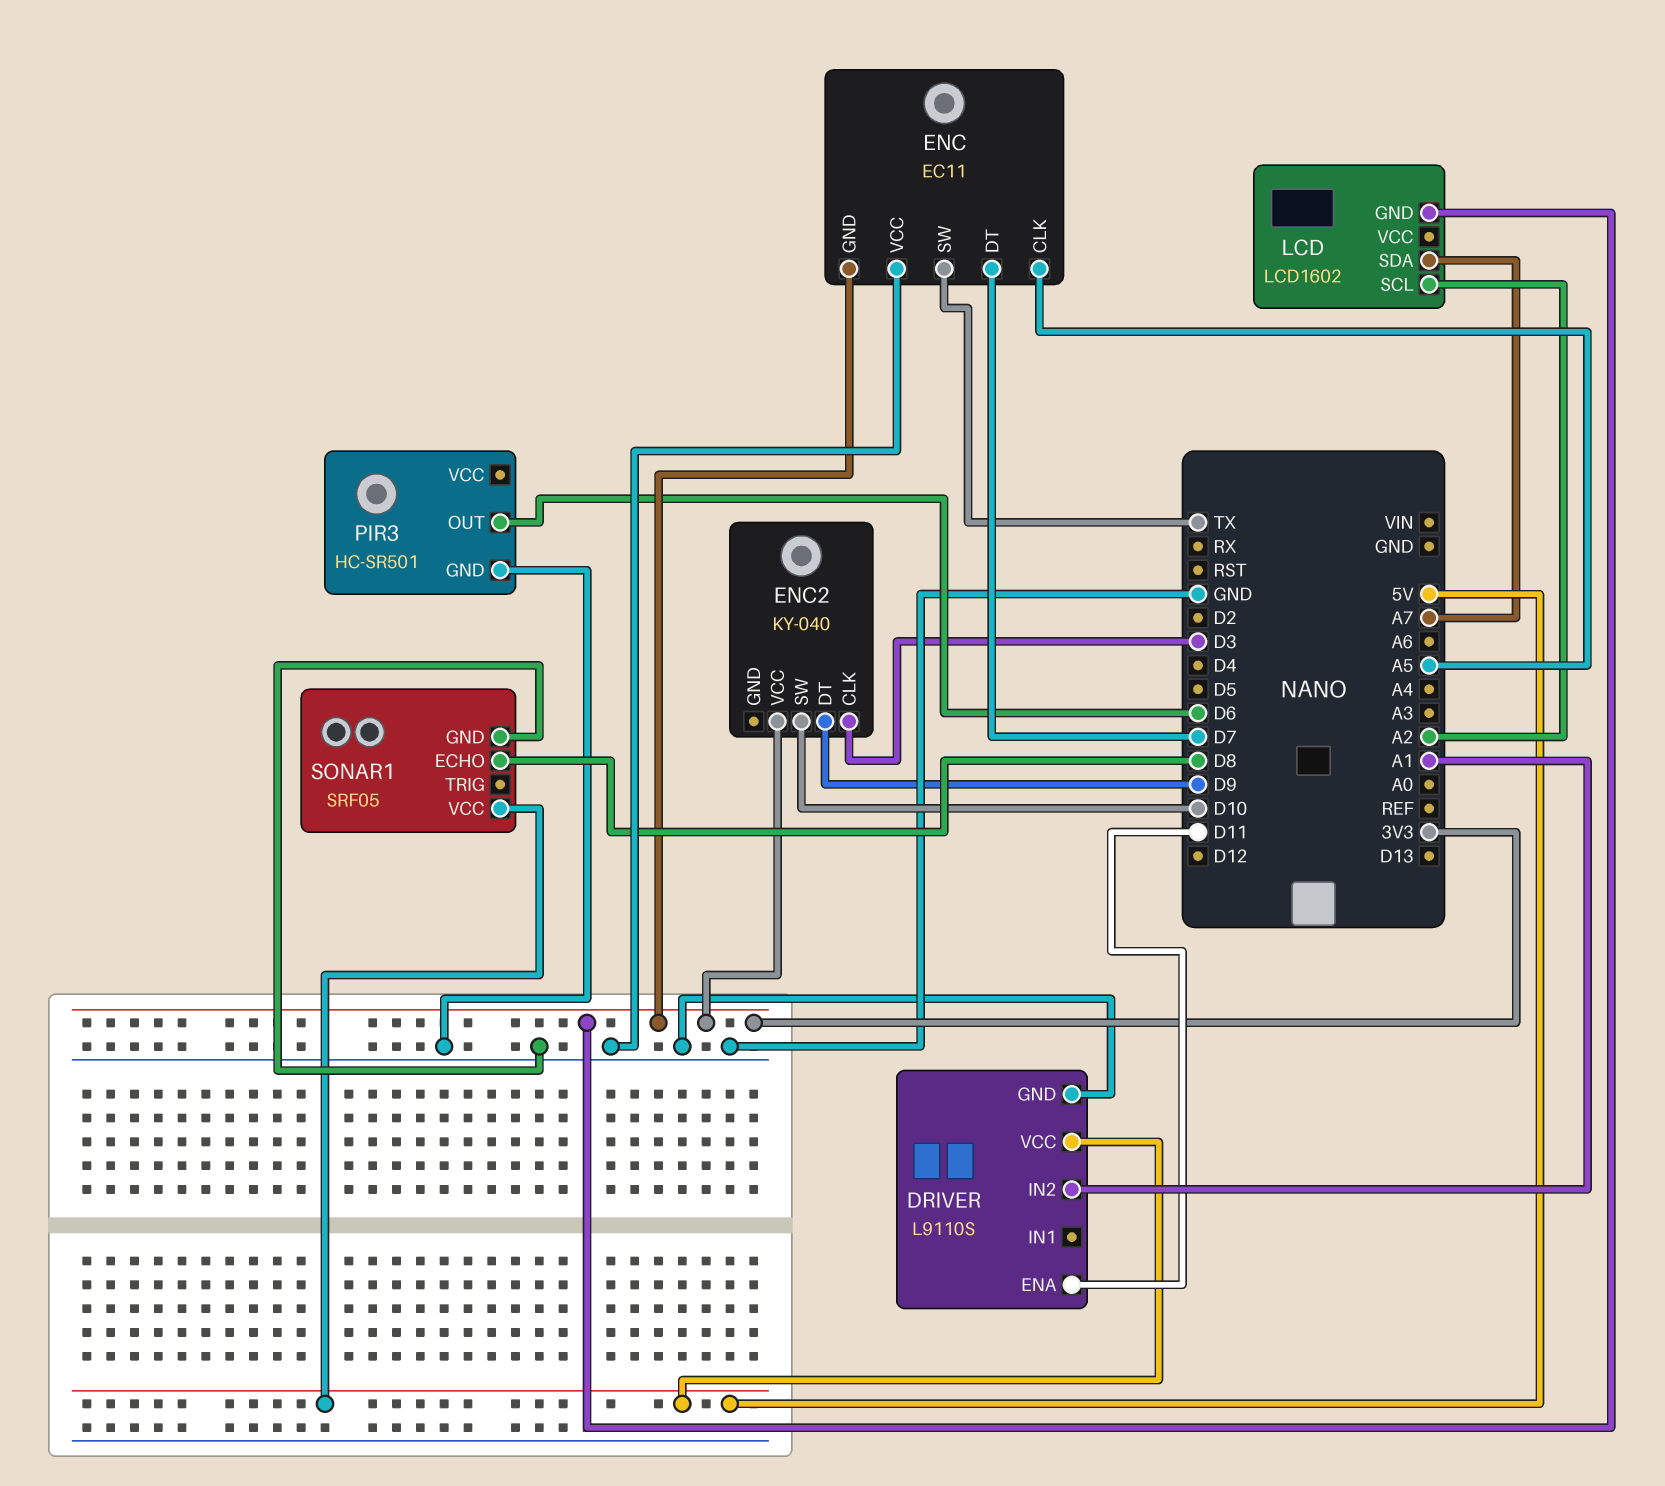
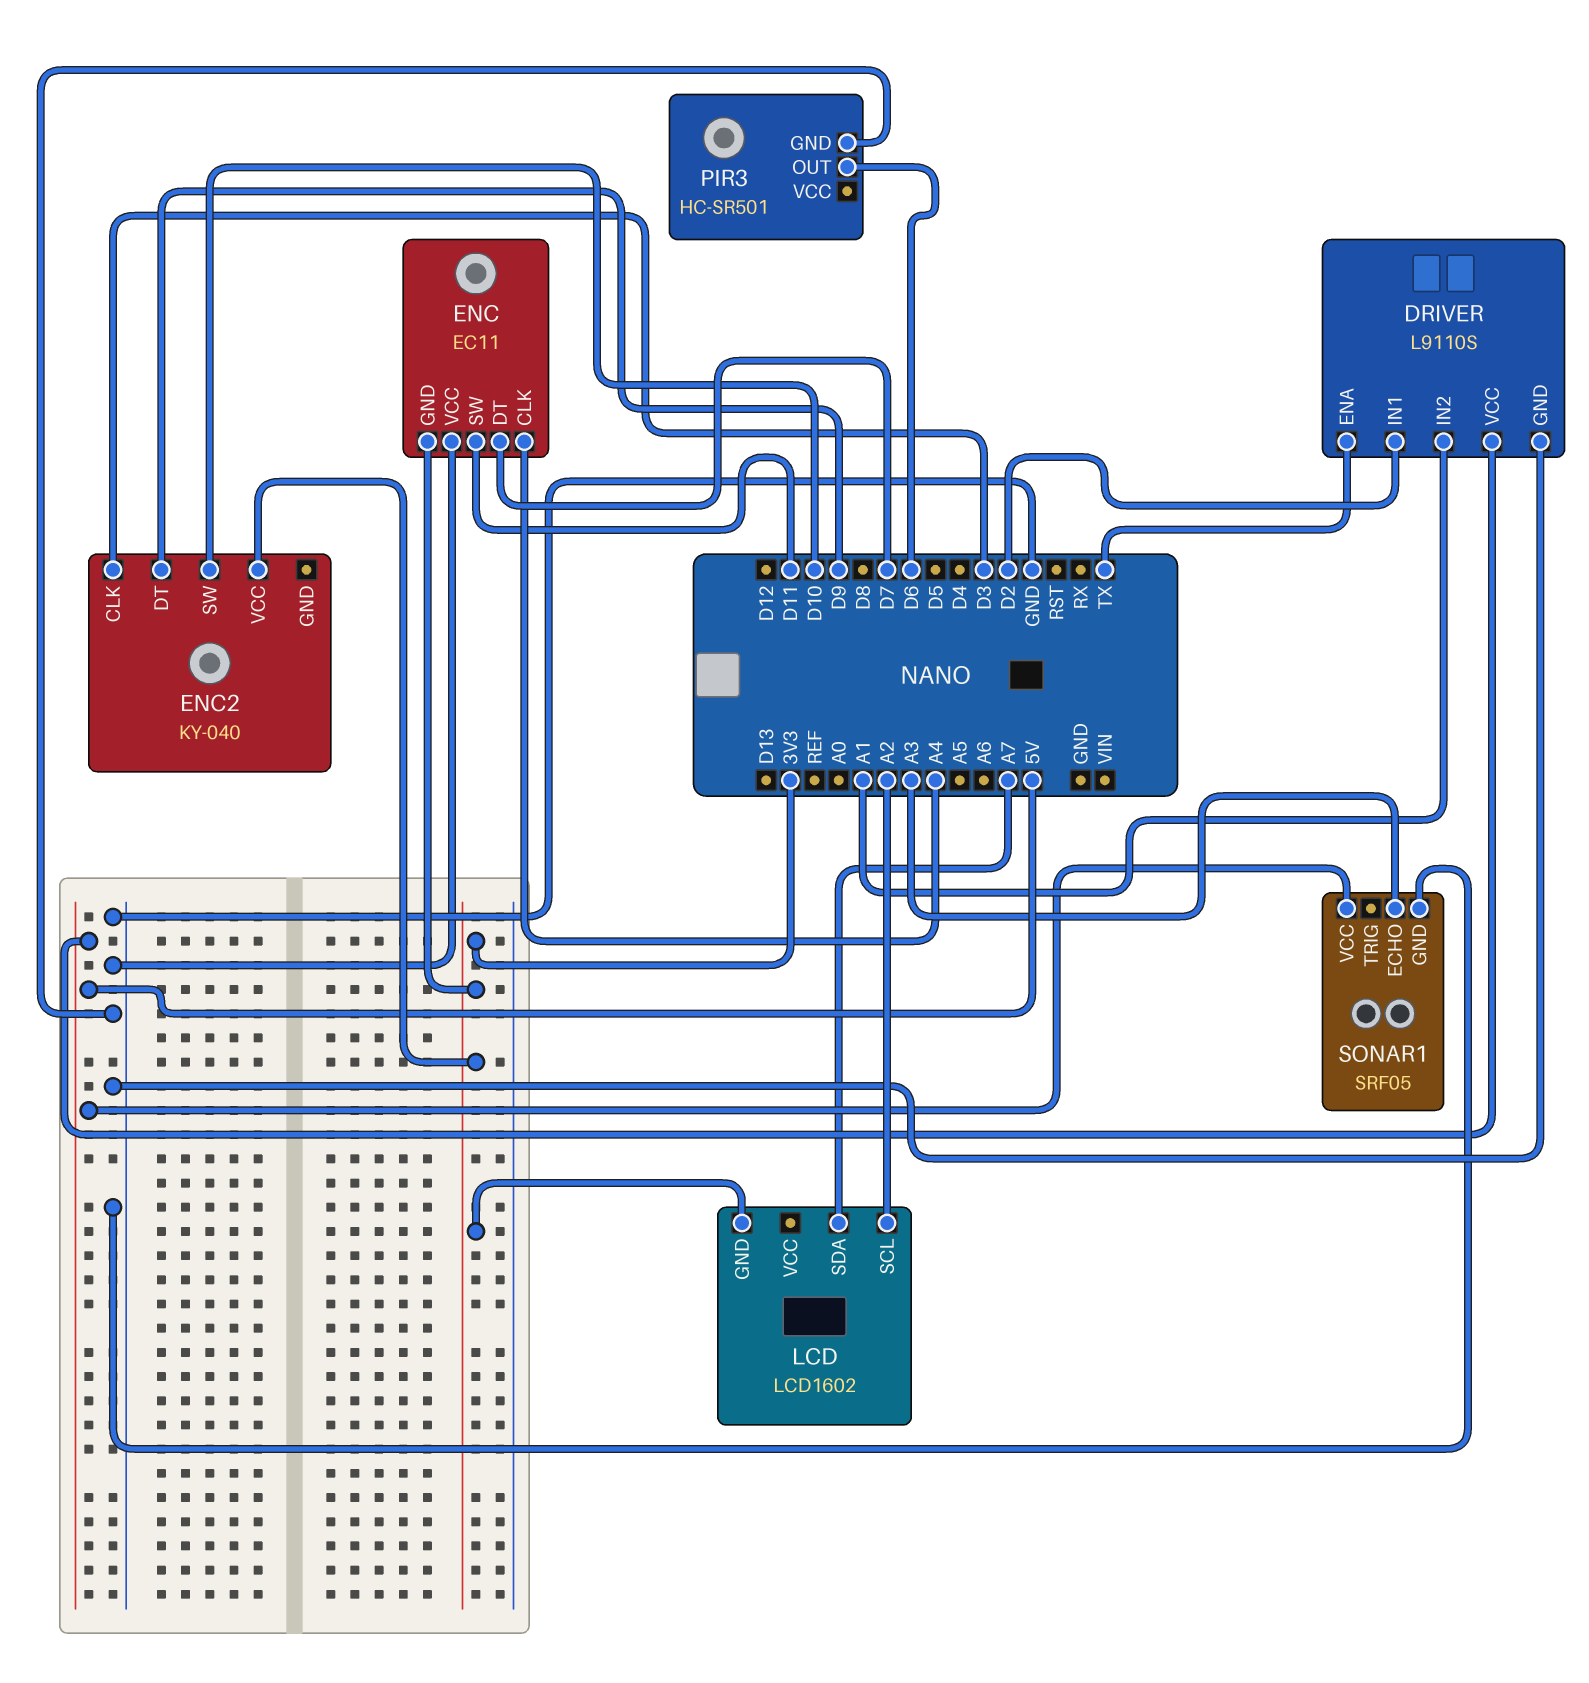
DRIVER pin ENA: D11 -> TX
DRIVER pin IN1: none -> D2
ENC pin CLK: A5 -> A4
ENC pin SW: TX -> D11
SONAR1 pin ECHO: D8 -> A3

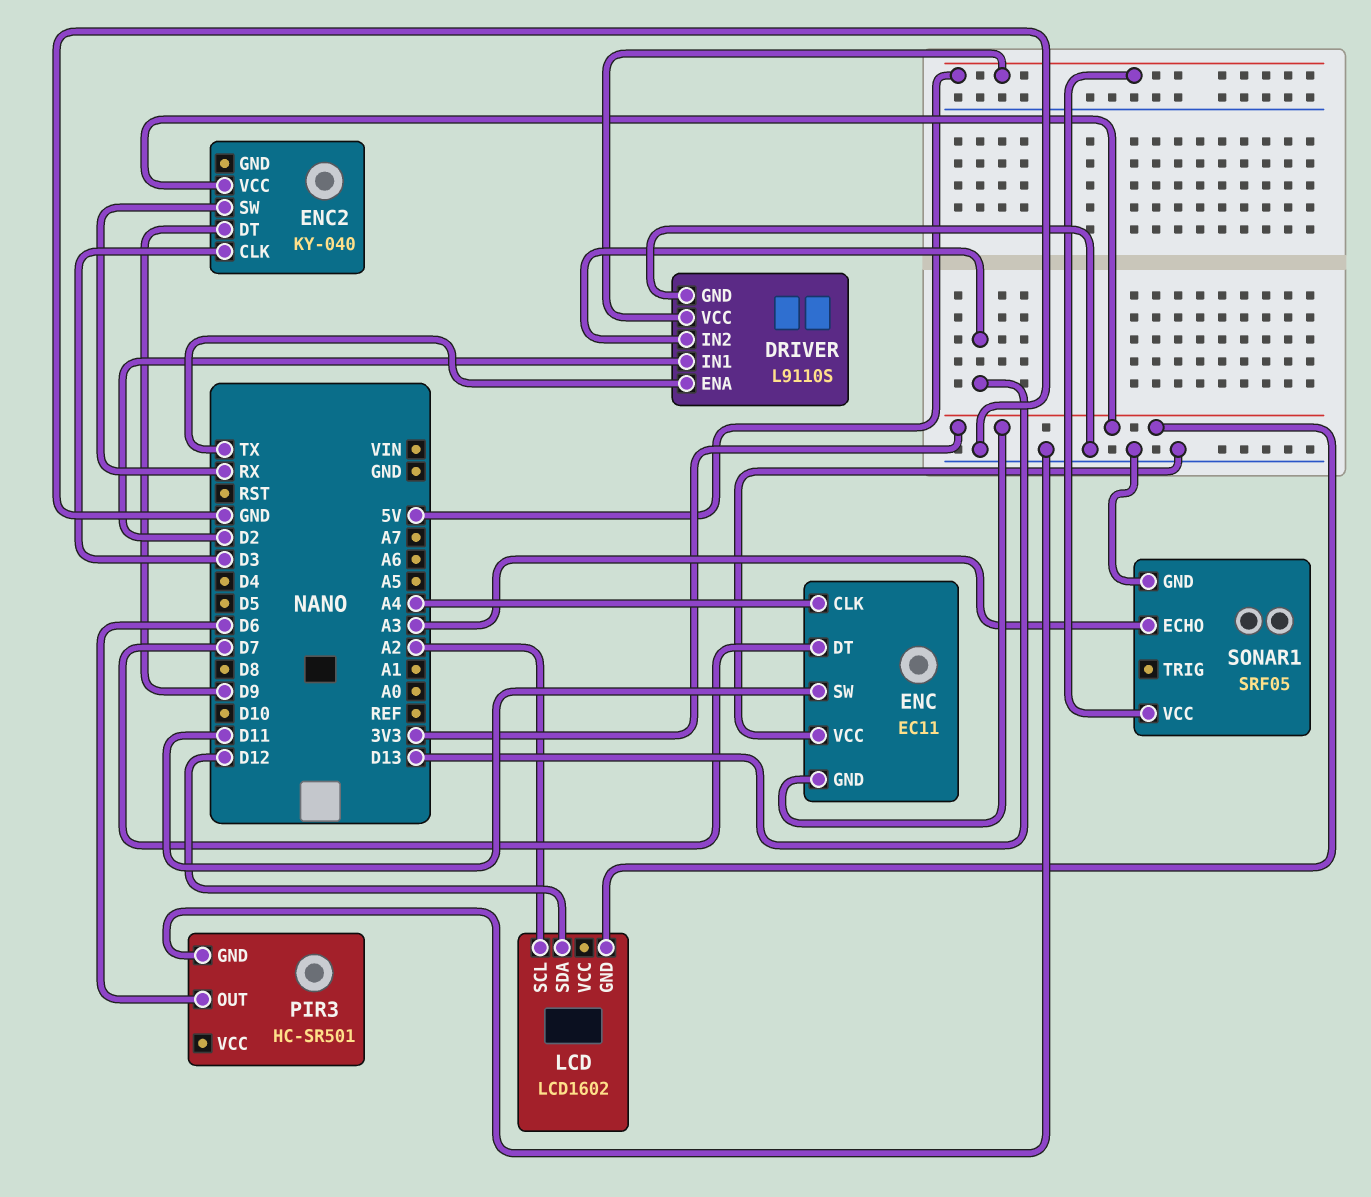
DRIVER pin IN2: A1 -> D13
ENC2 pin SW: D10 -> RX
LCD pin SDA: A7 -> D12

